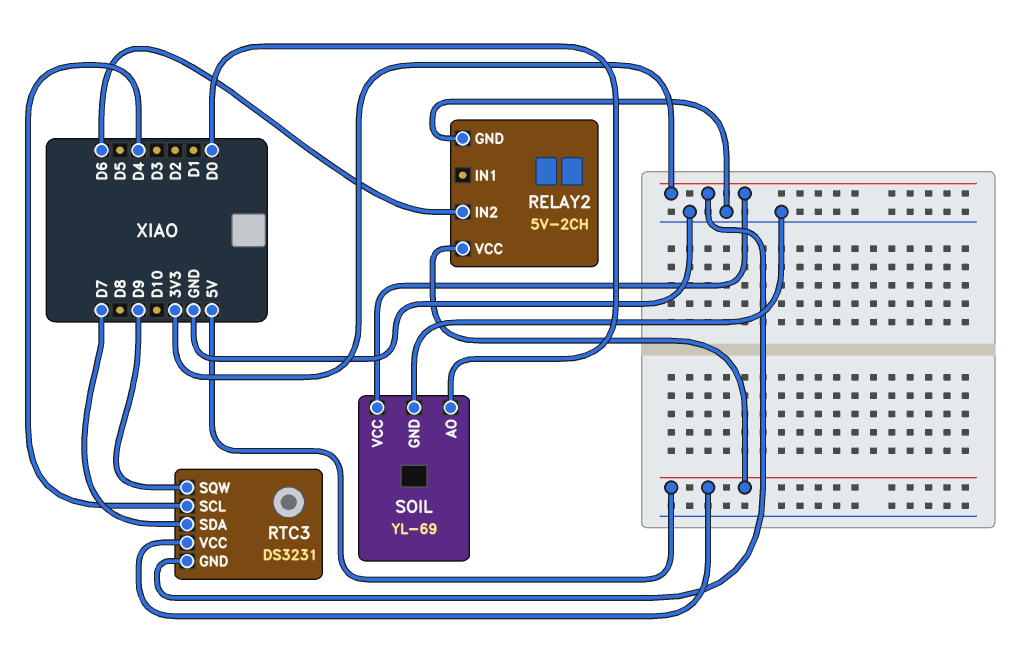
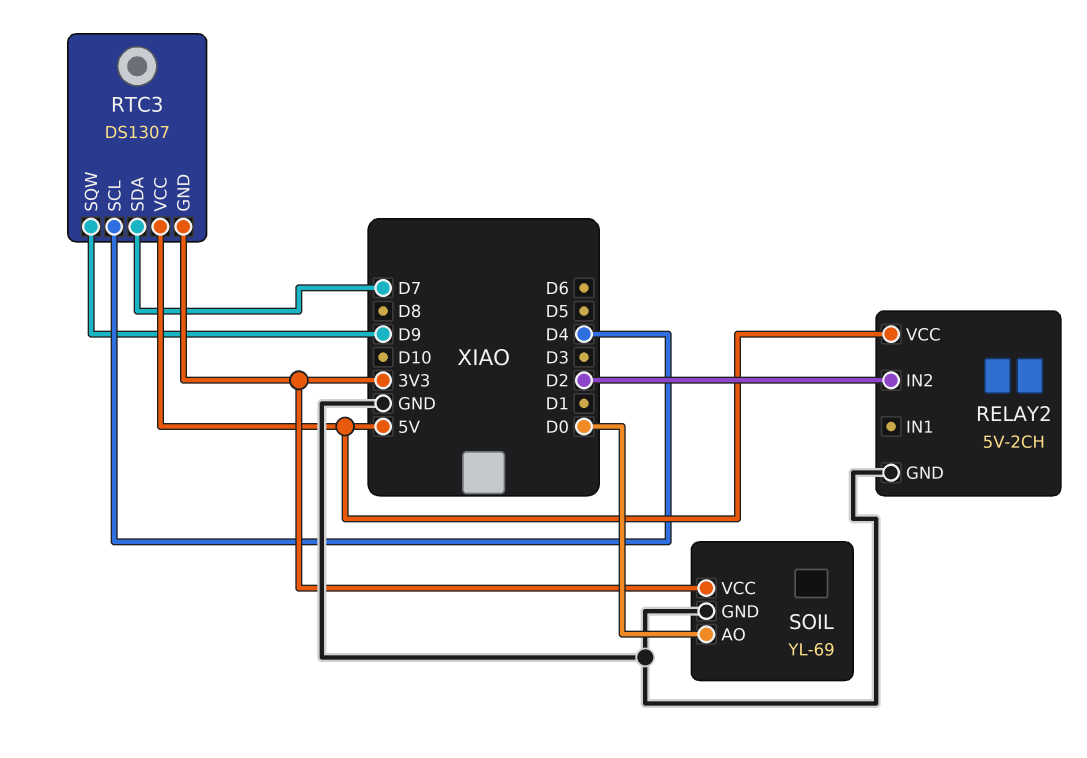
RELAY2 pin IN2: D6 -> D2
RTC3: DS3231 -> DS1307

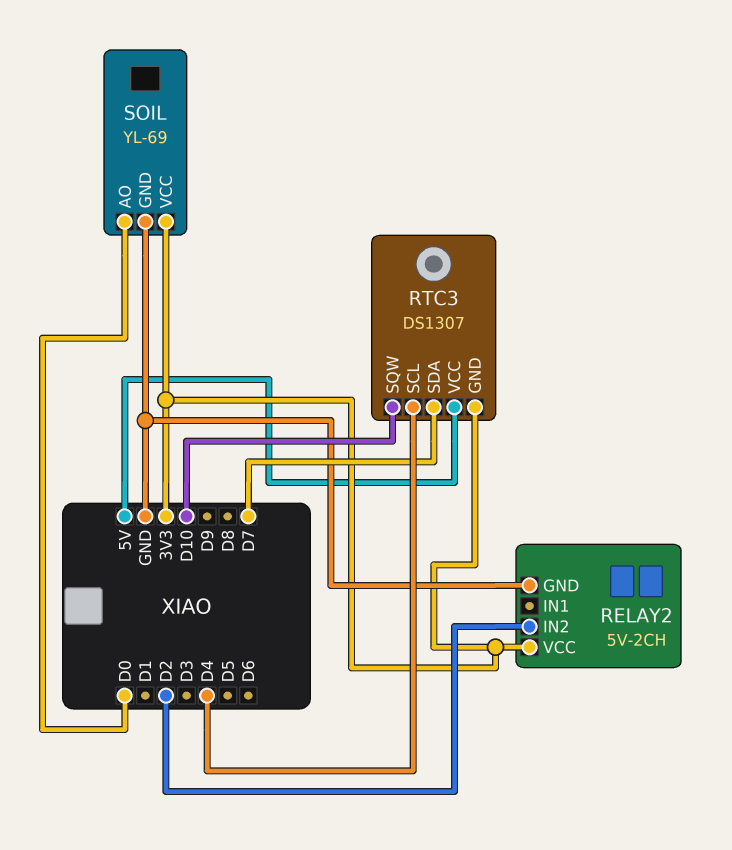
RELAY2 pin VCC: 5V -> 3V3
RTC3 pin SQW: D9 -> D10

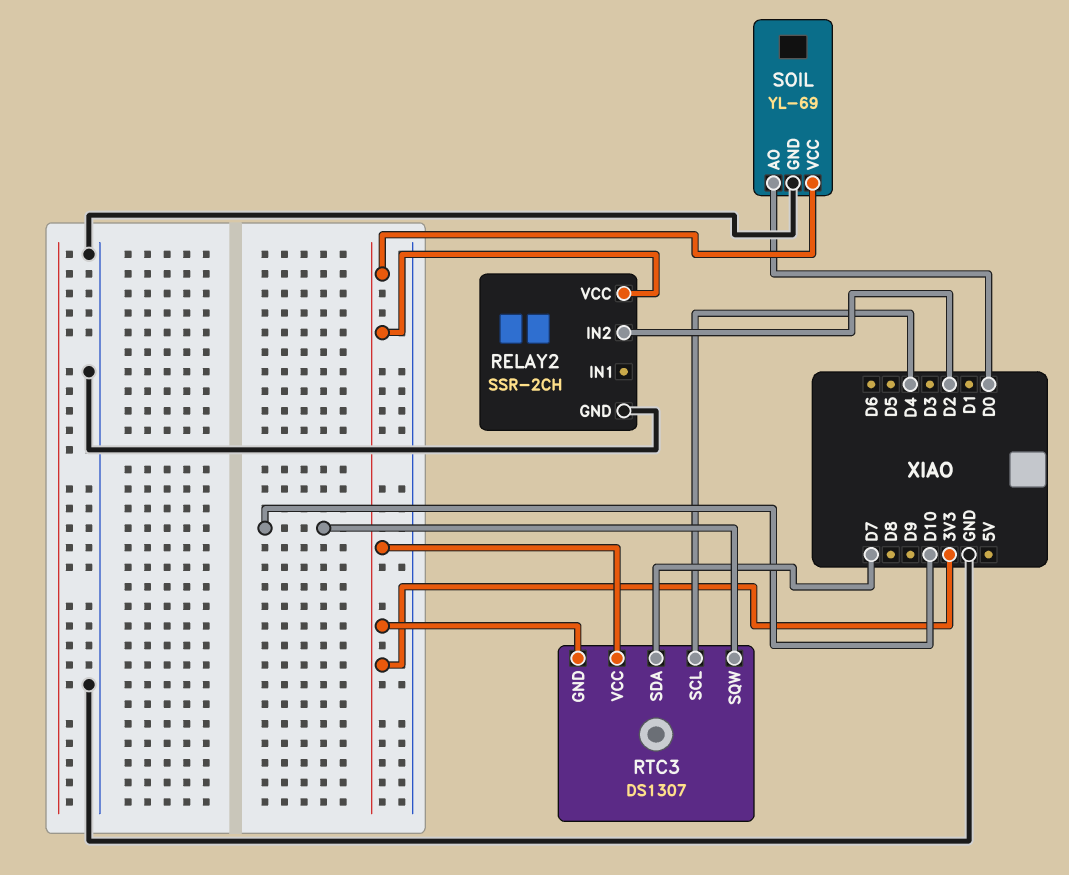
RELAY2: 5V-2CH -> SSR-2CH
RTC3 pin VCC: 5V -> 3V3

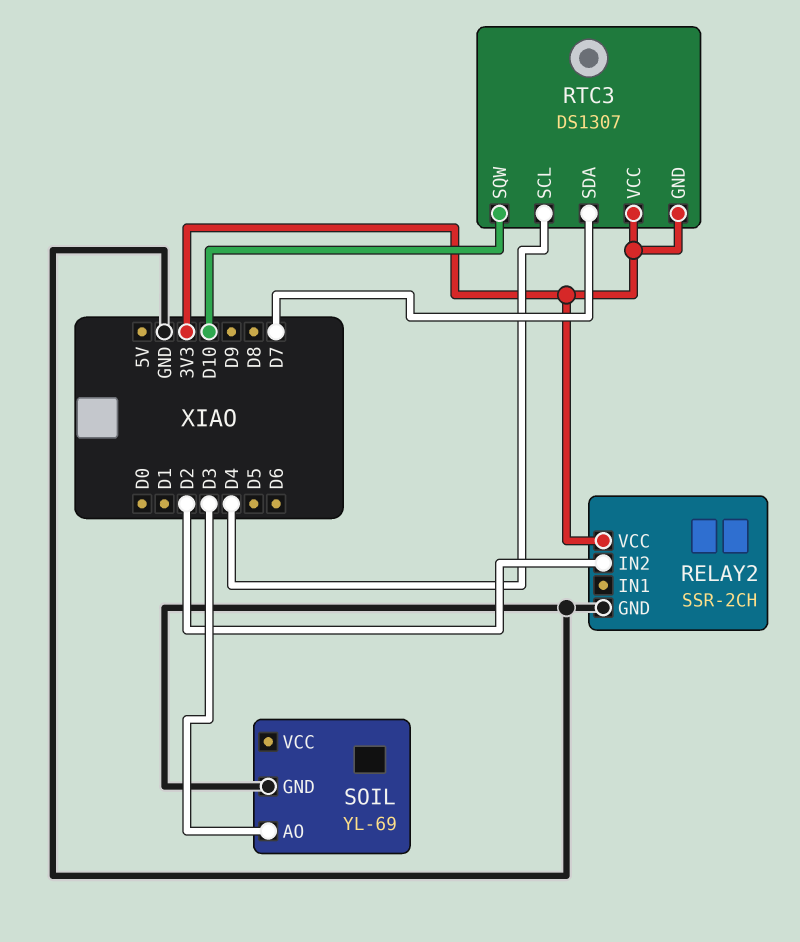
SOIL pin AO: D0 -> D3
SOIL pin VCC: 3V3 -> none

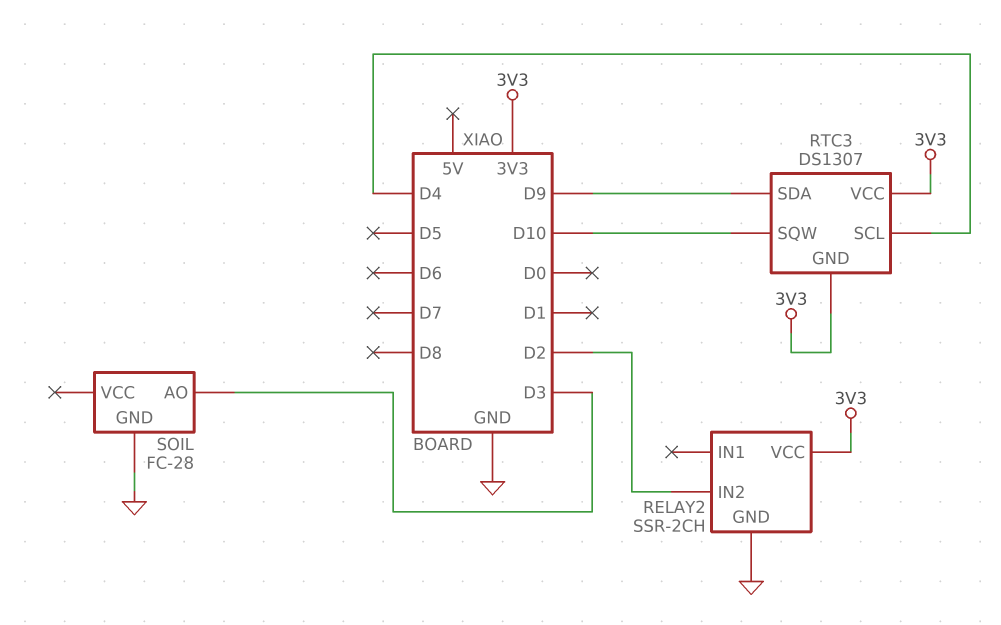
RTC3 pin SDA: D7 -> D9
SOIL: YL-69 -> FC-28

